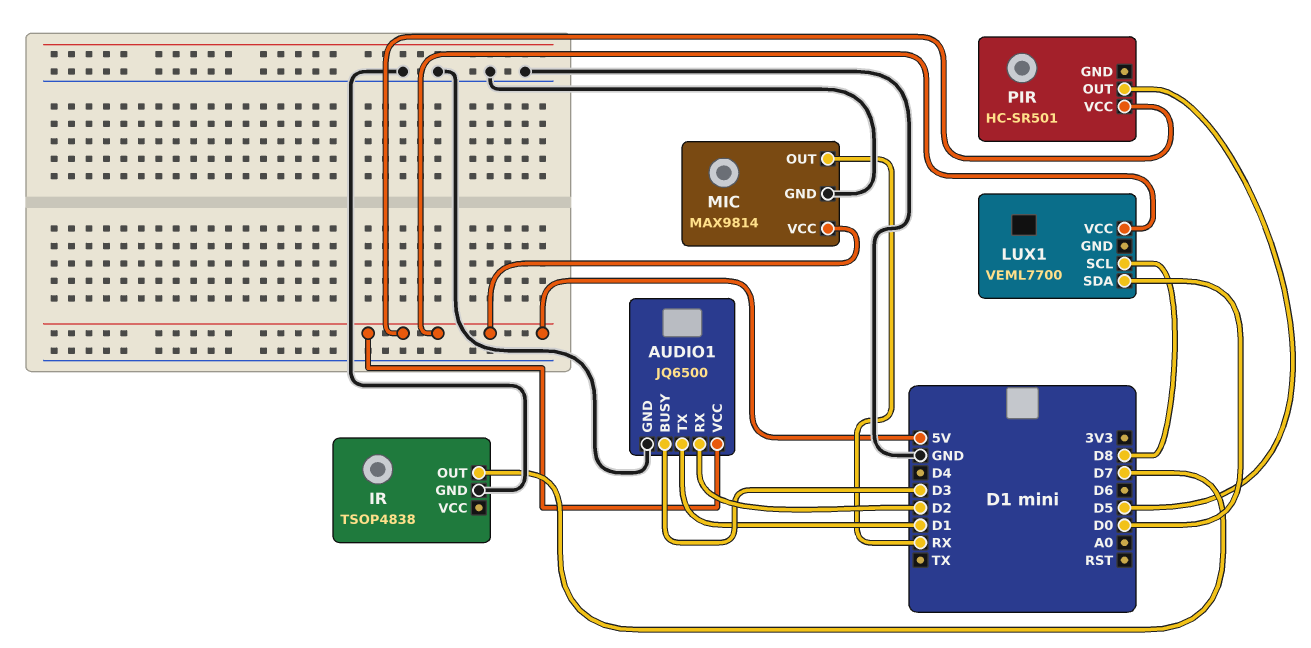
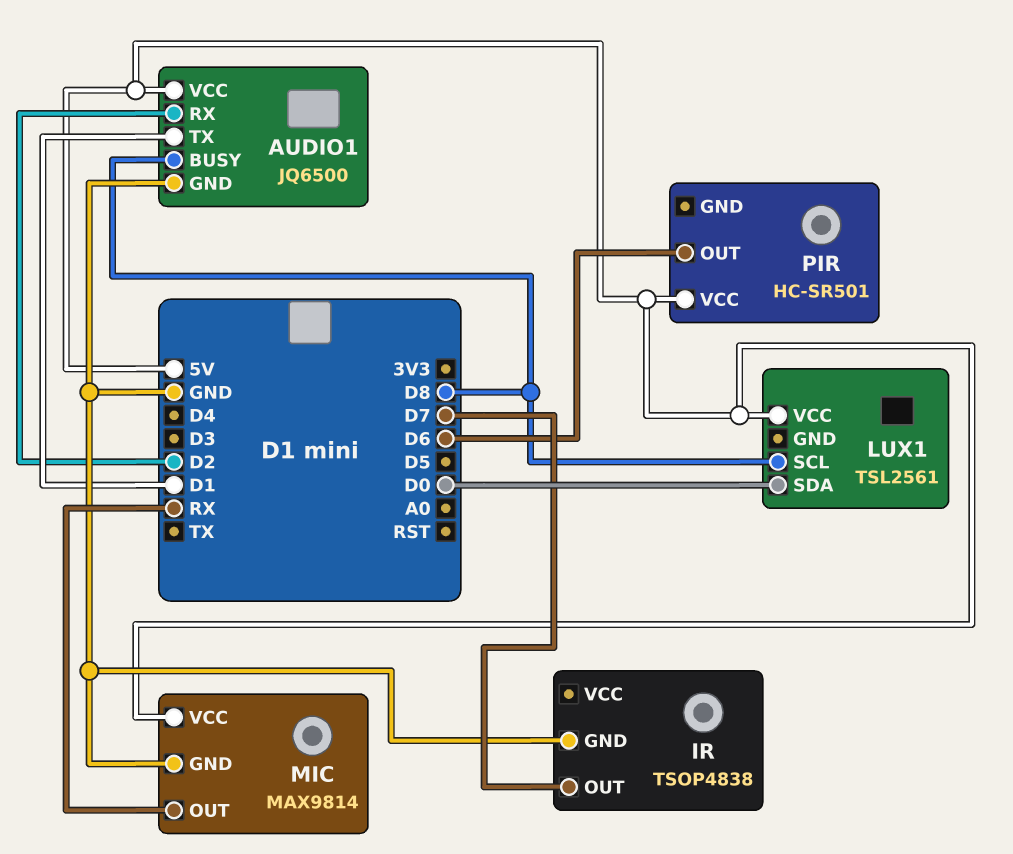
AUDIO1 pin BUSY: D3 -> D8
LUX1: VEML7700 -> TSL2561
PIR pin OUT: D5 -> D6

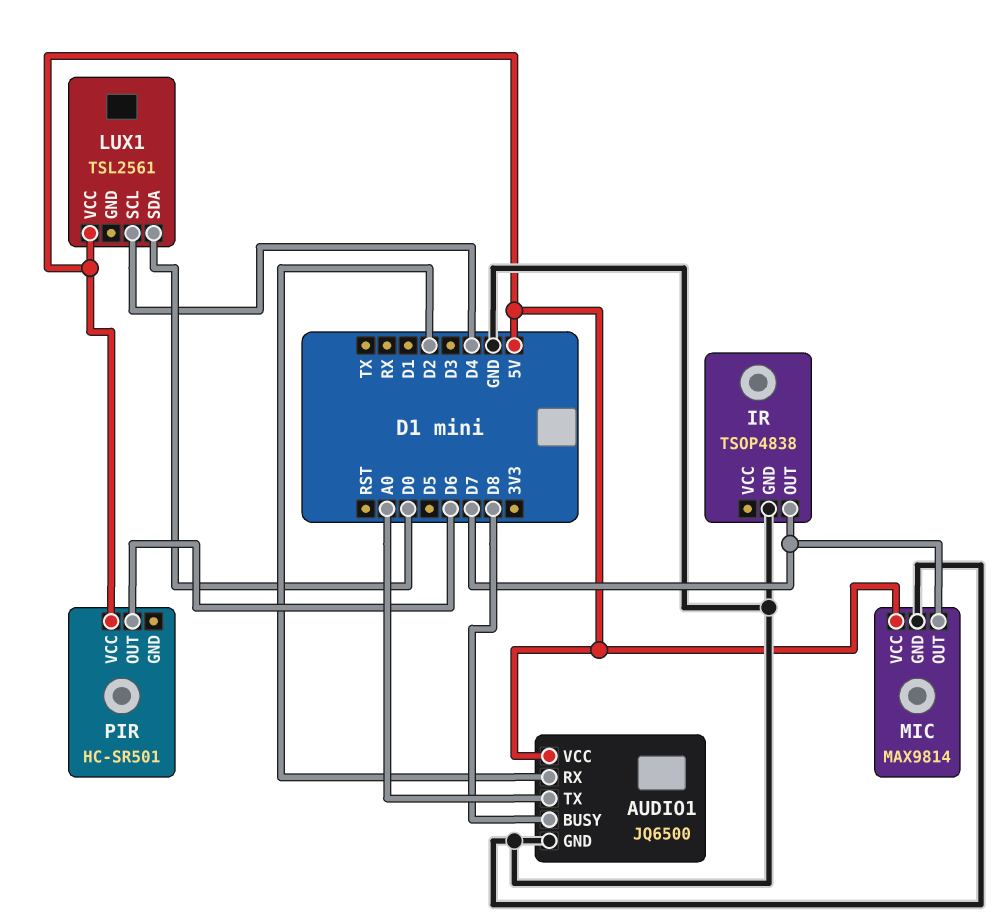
AUDIO1 pin TX: D1 -> A0
LUX1 pin SCL: D8 -> D4
MIC pin OUT: RX -> D7

